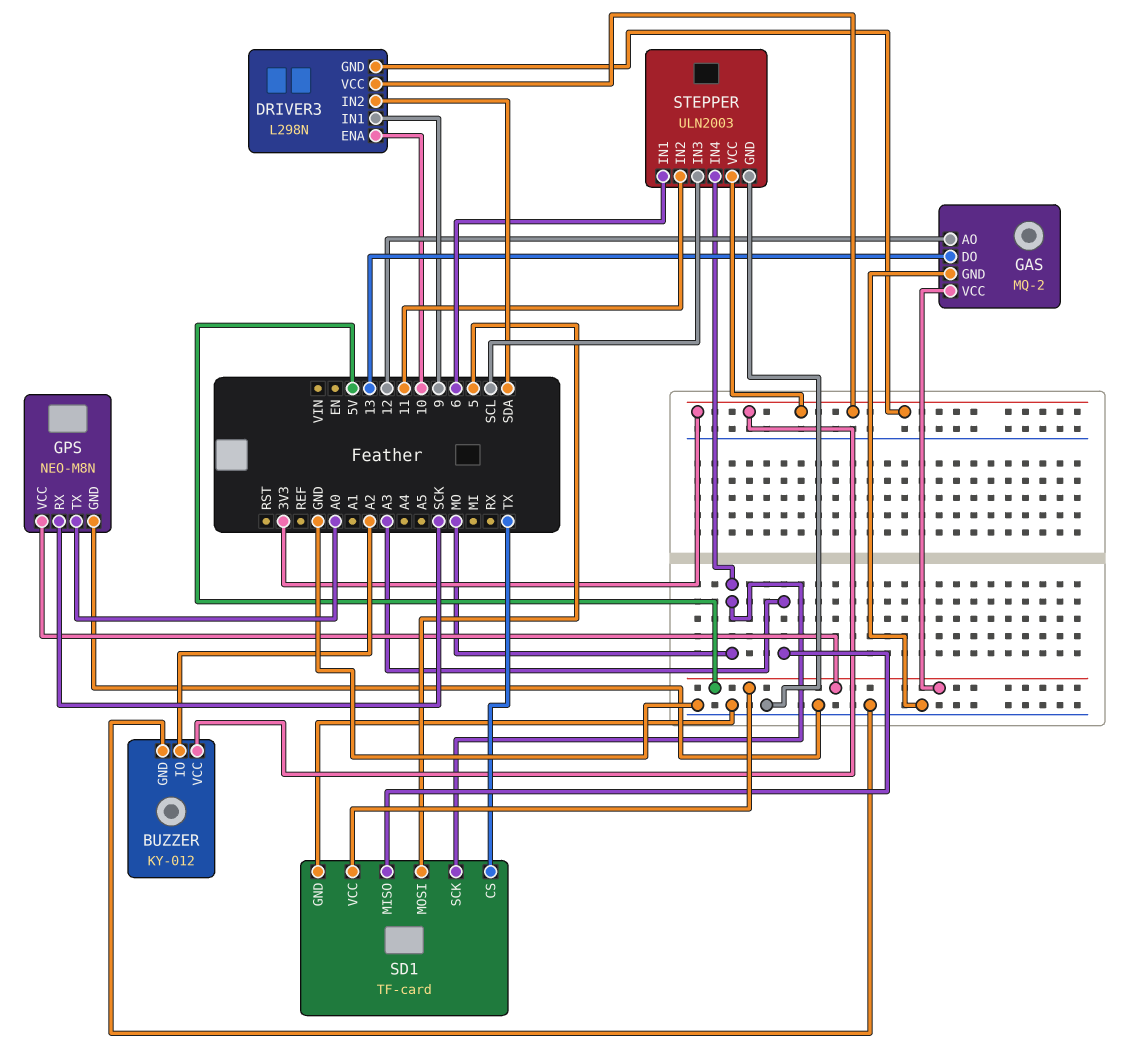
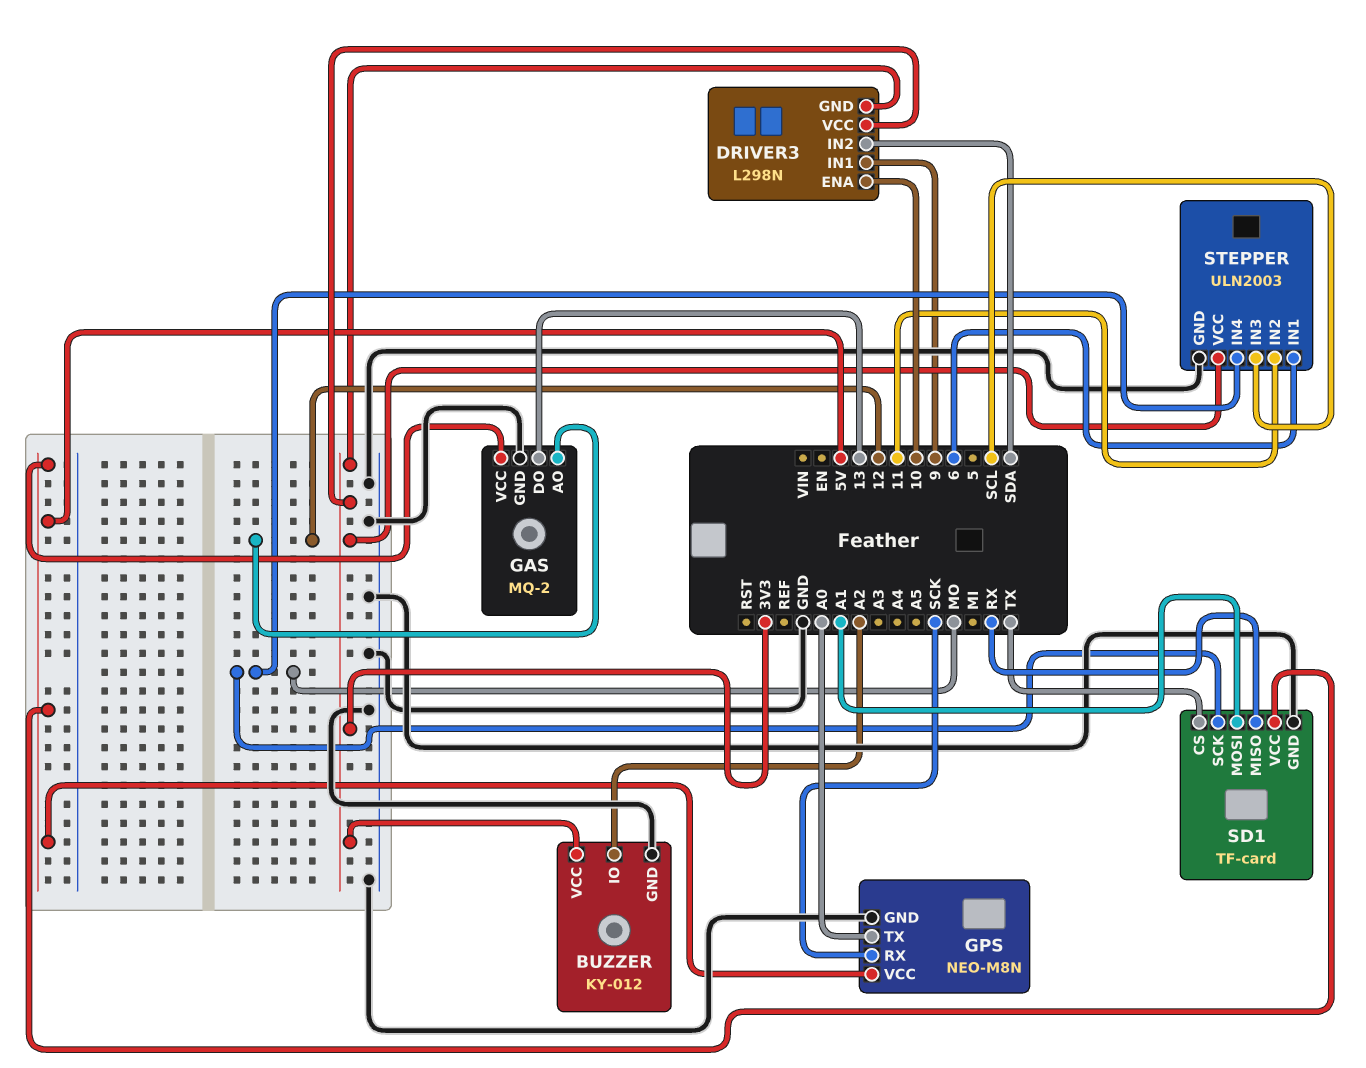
SD1 pin MISO: A3 -> RX
SD1 pin MOSI: 5 -> A1

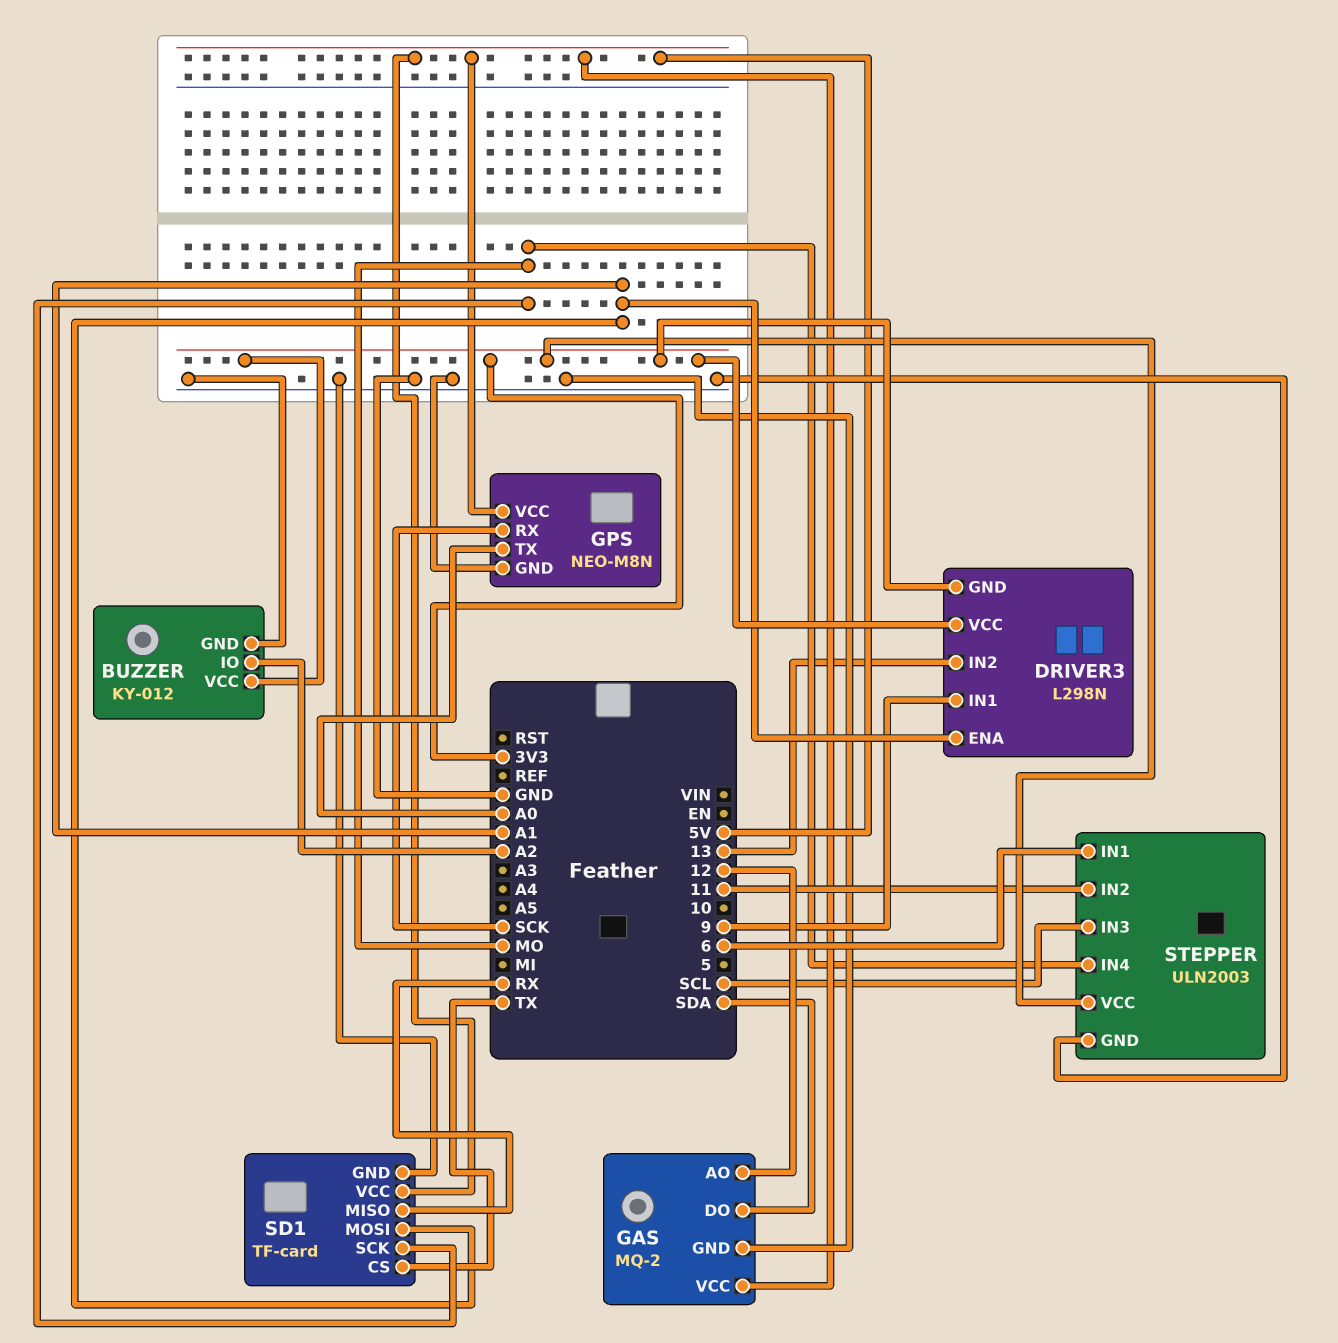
DRIVER3 pin ENA: 10 -> A1
DRIVER3 pin IN2: SDA -> 13
GAS pin DO: 13 -> SDA

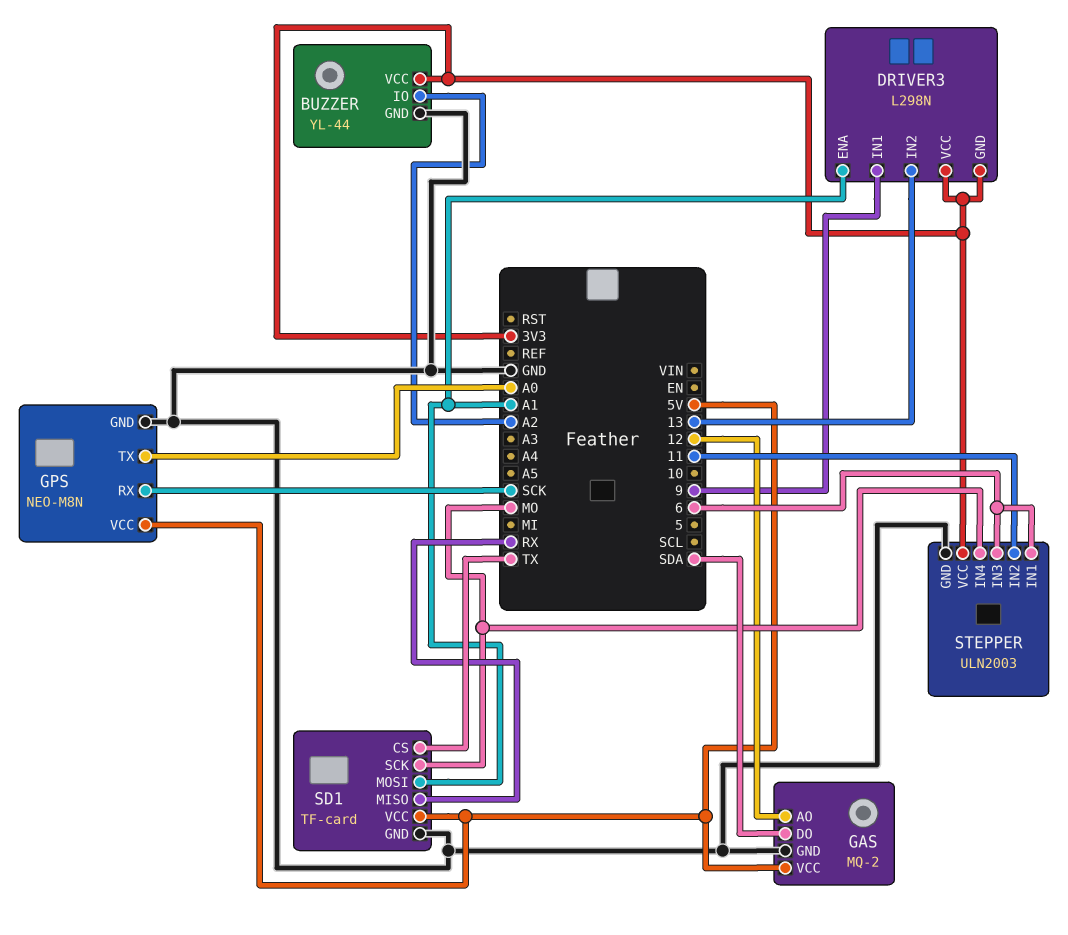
BUZZER: KY-012 -> YL-44
STEPPER pin IN3: SCL -> 6

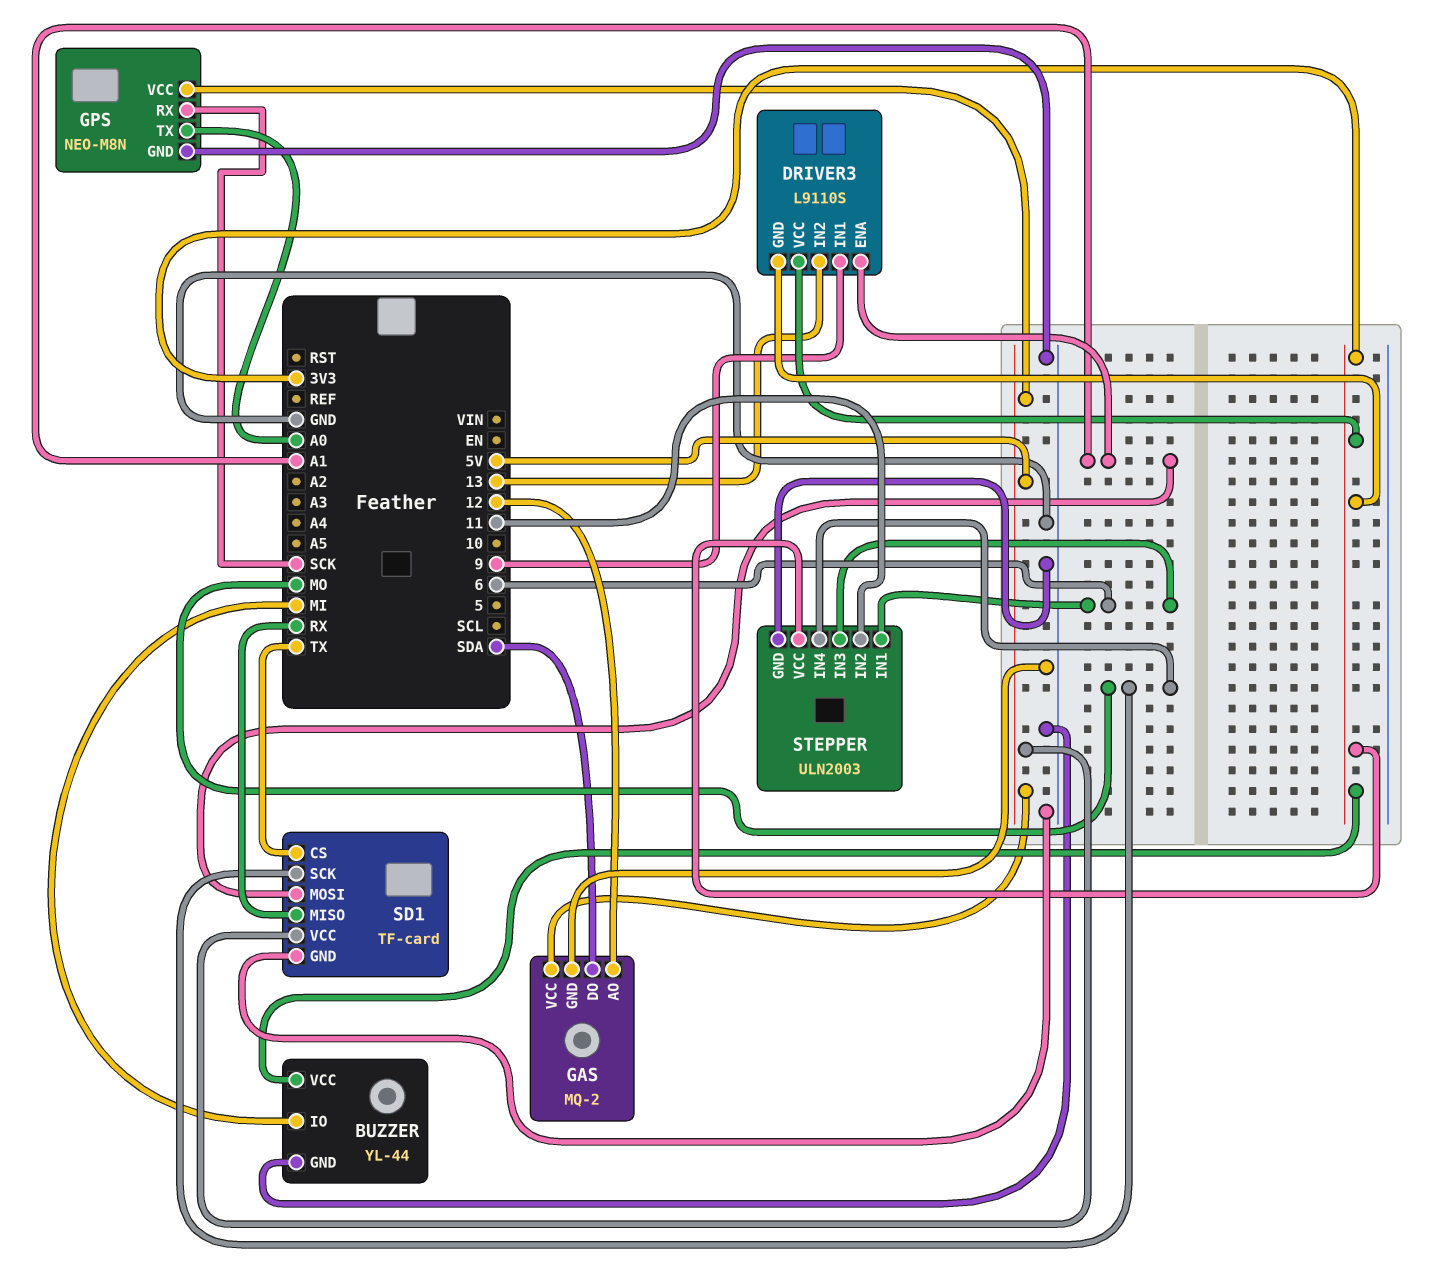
BUZZER pin IO: A2 -> MI
DRIVER3: L298N -> L9110S

